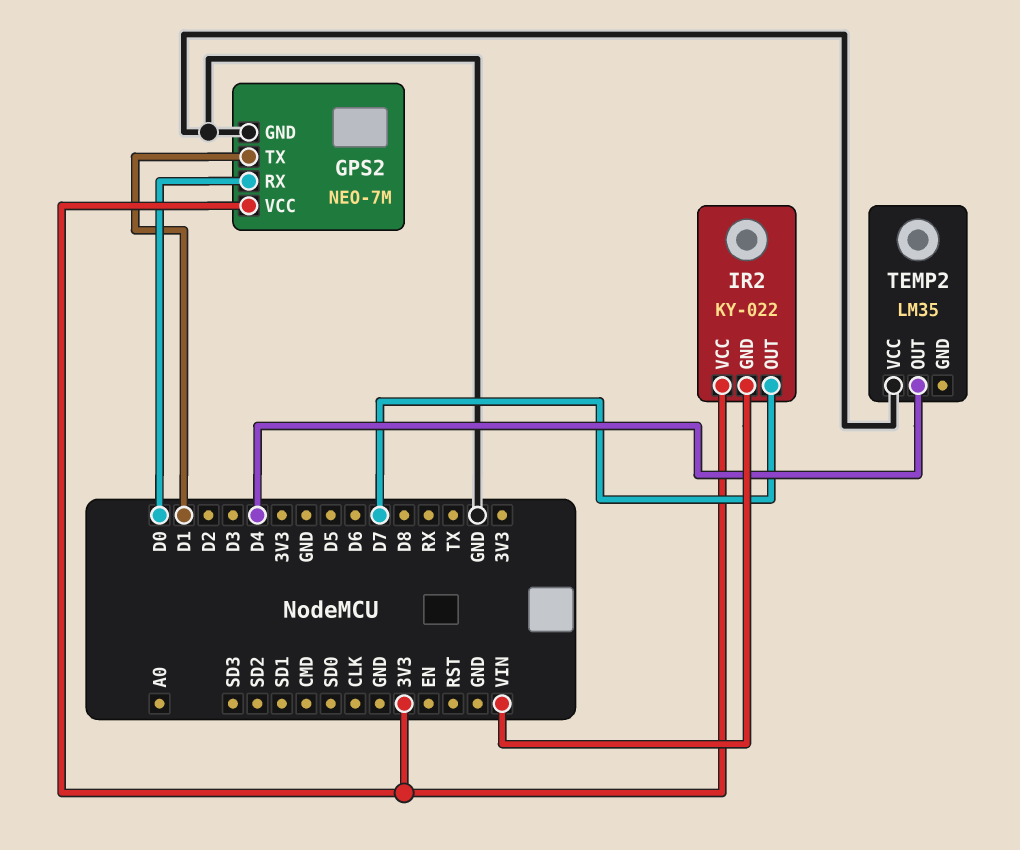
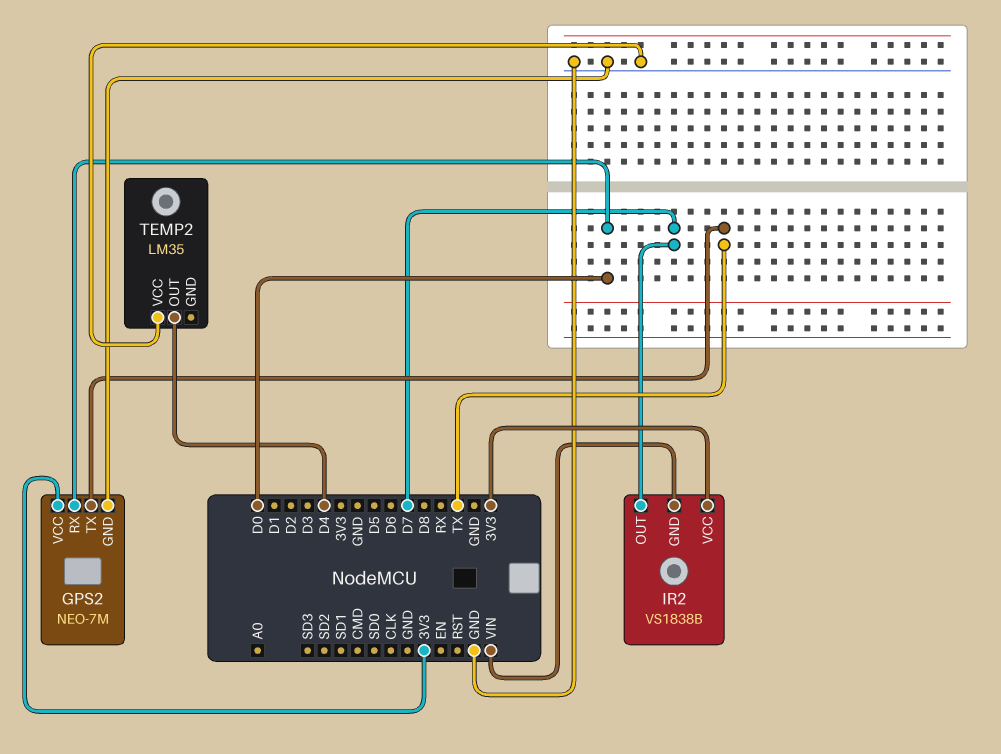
GPS2 pin TX: D1 -> TX
IR2: KY-022 -> VS1838B

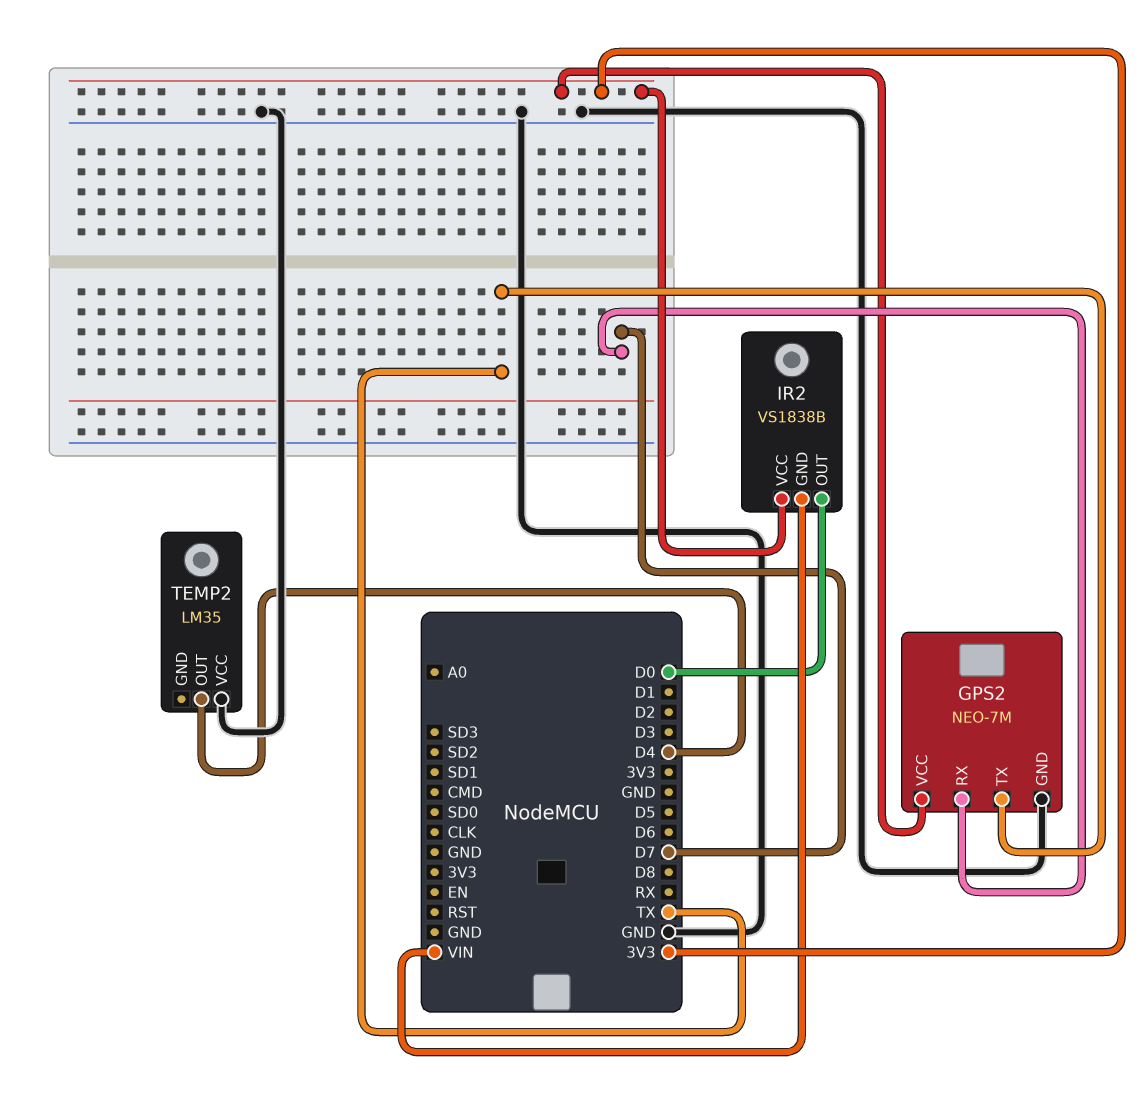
GPS2 pin RX: D0 -> D7
IR2 pin OUT: D7 -> D0

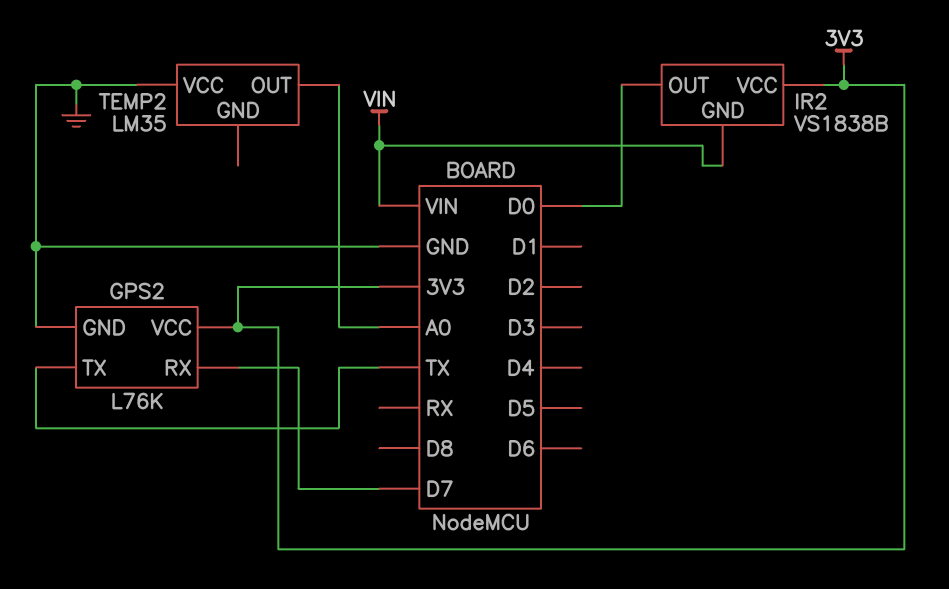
GPS2: NEO-7M -> L76K
TEMP2 pin OUT: D4 -> A0

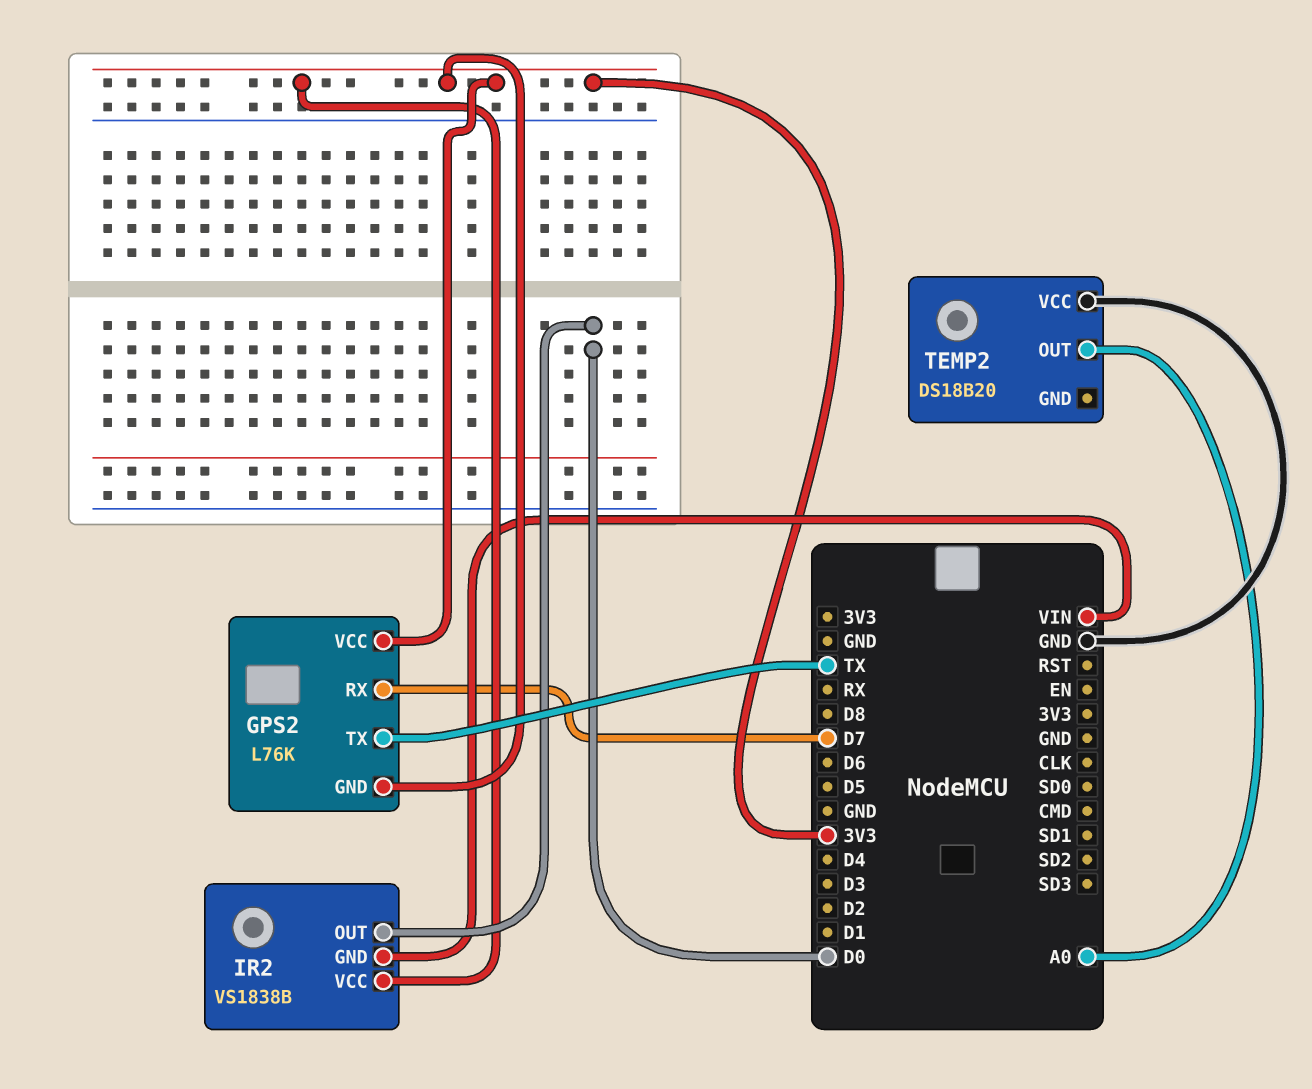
GPS2 pin GND: GND -> 3V3
TEMP2: LM35 -> DS18B20

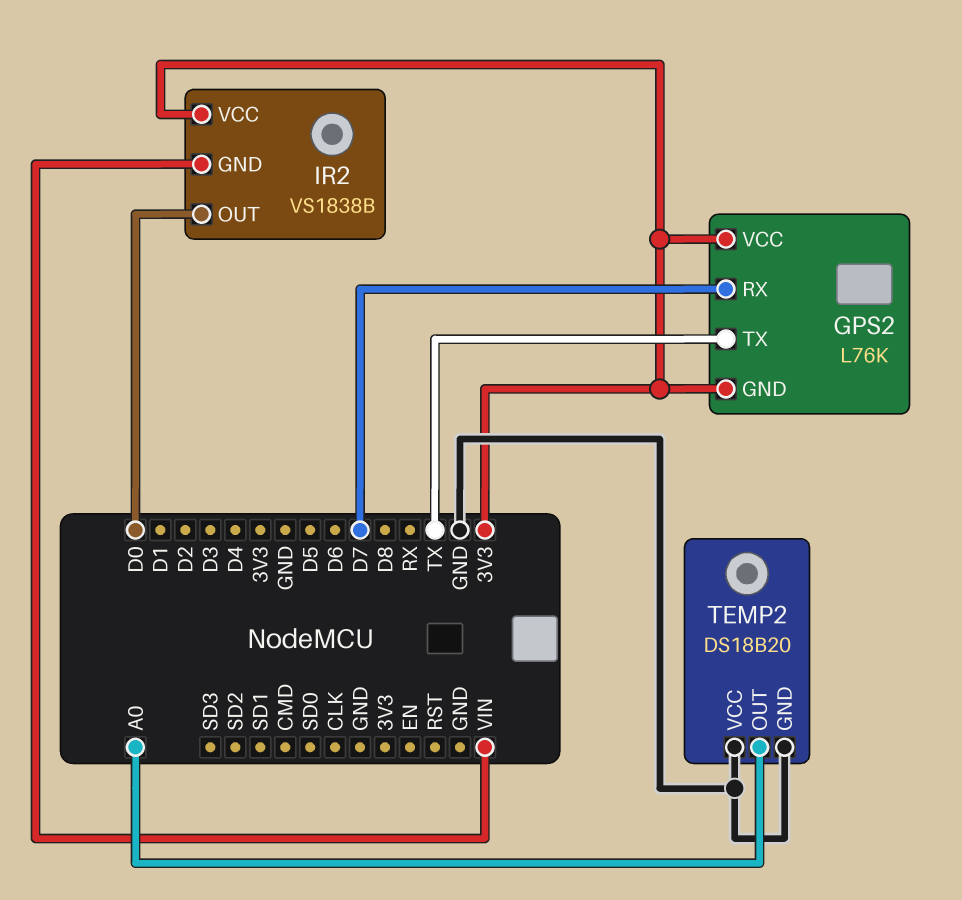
TEMP2 pin GND: none -> GND

